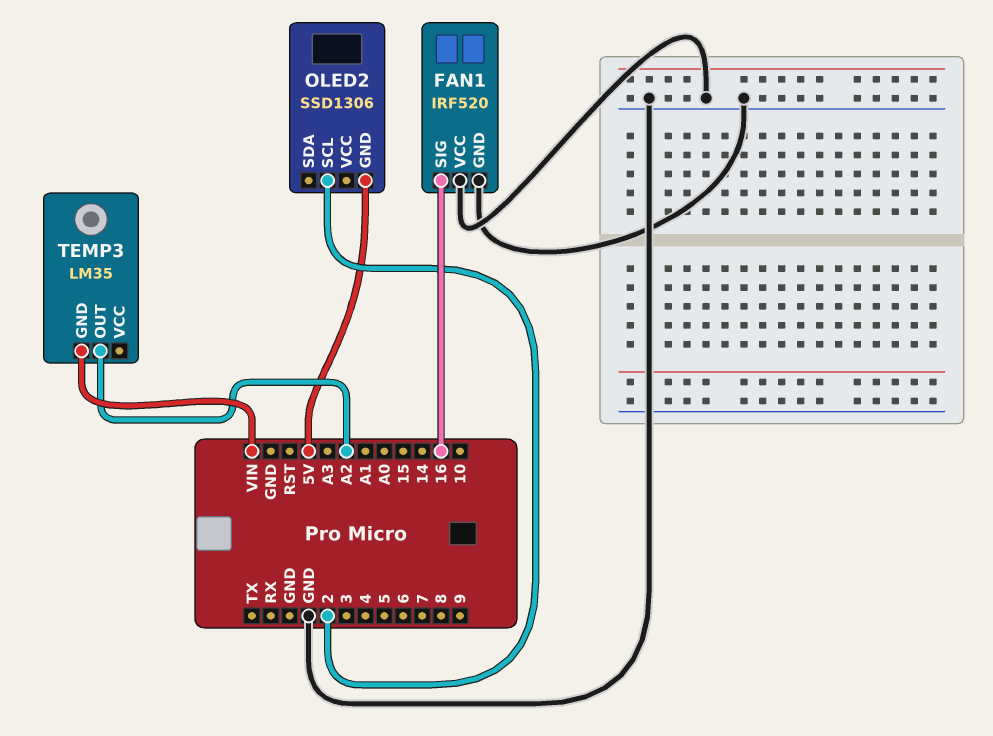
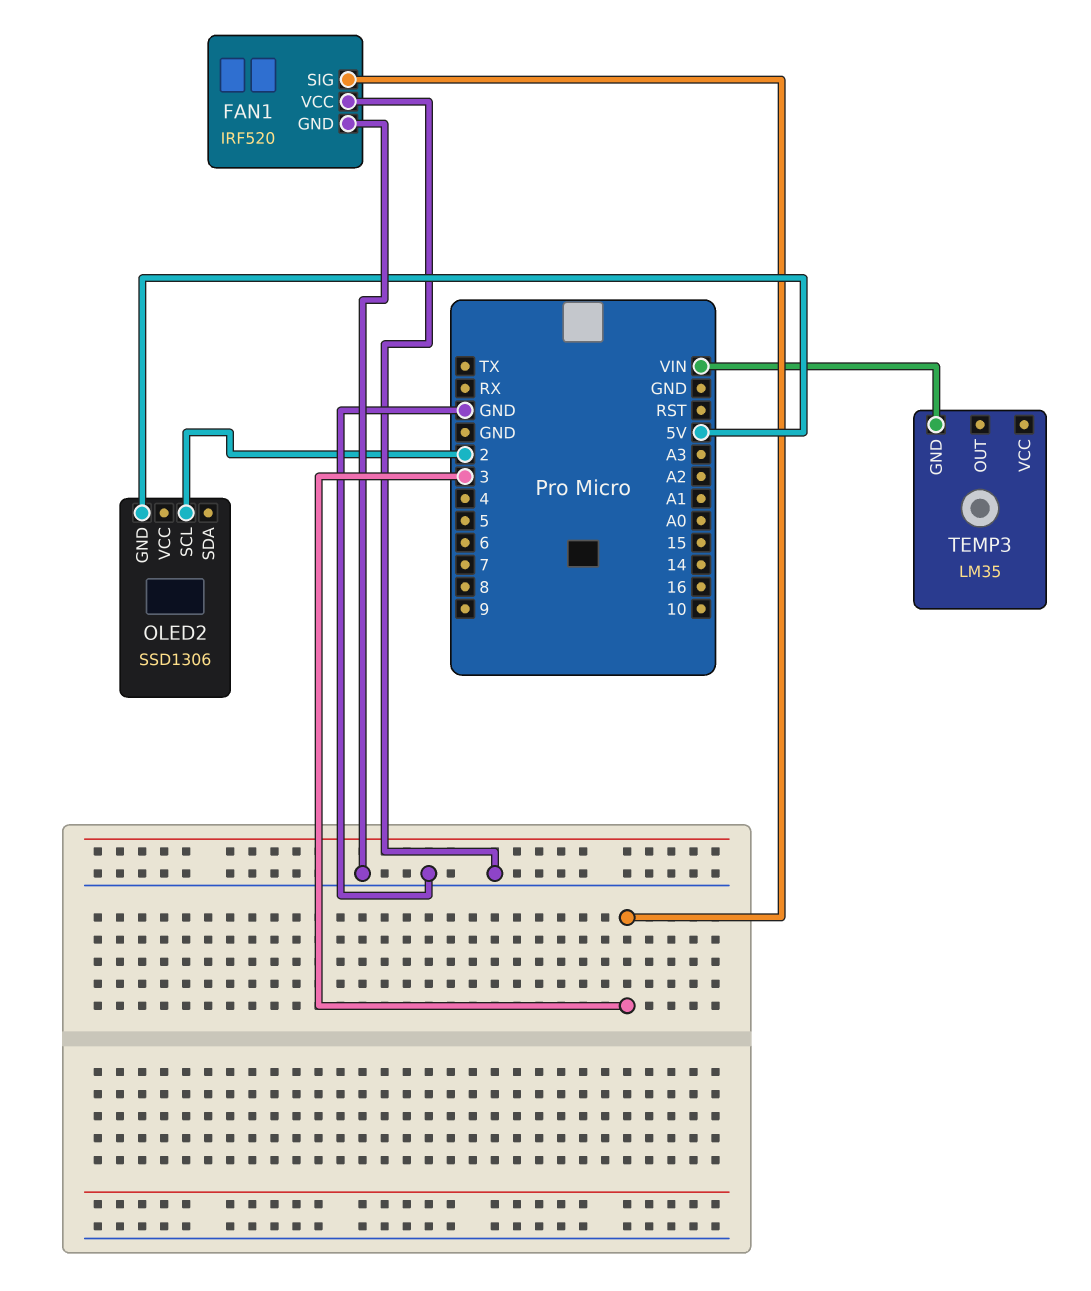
FAN1 pin SIG: 16 -> 3
TEMP3 pin OUT: A2 -> none

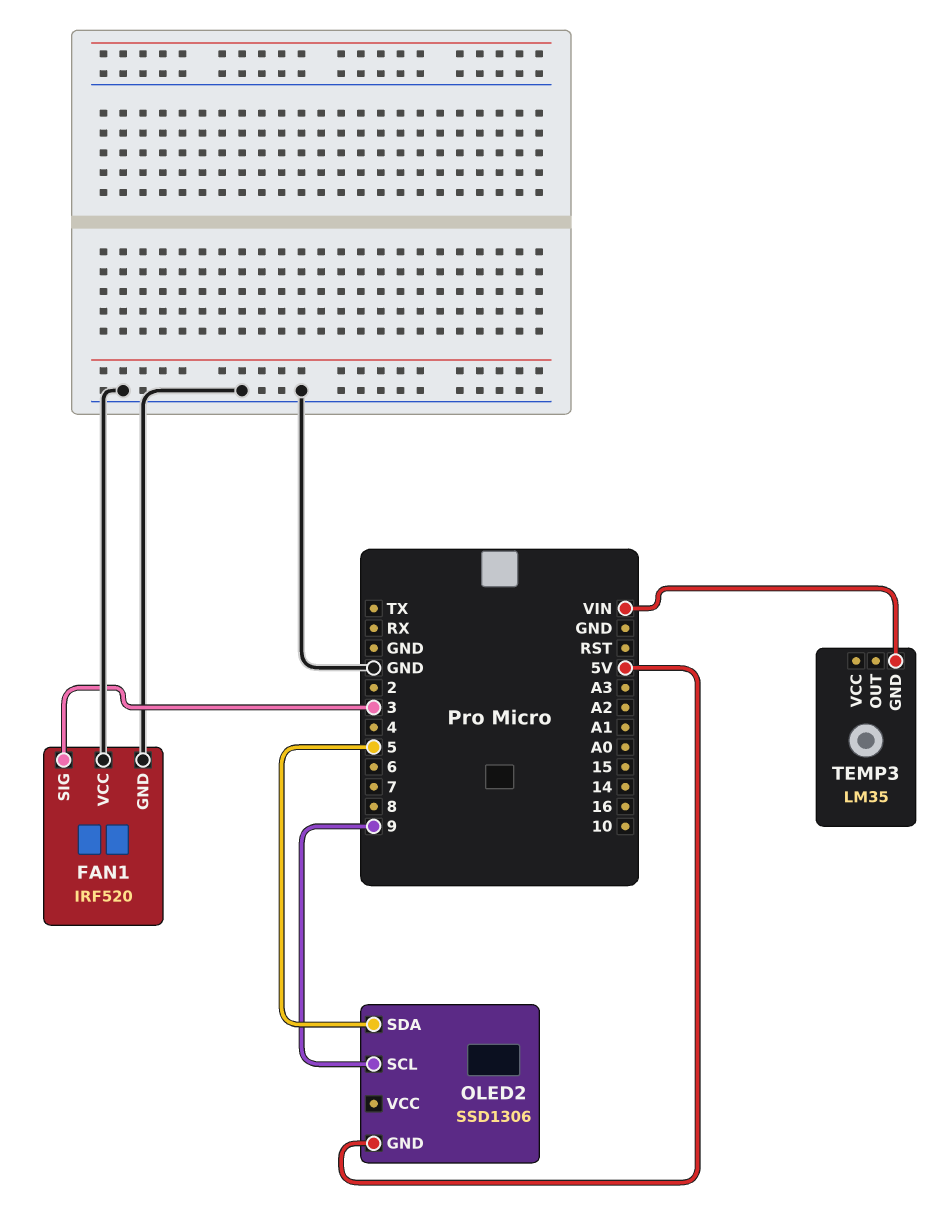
OLED2 pin SCL: 2 -> 9
OLED2 pin SDA: none -> 5

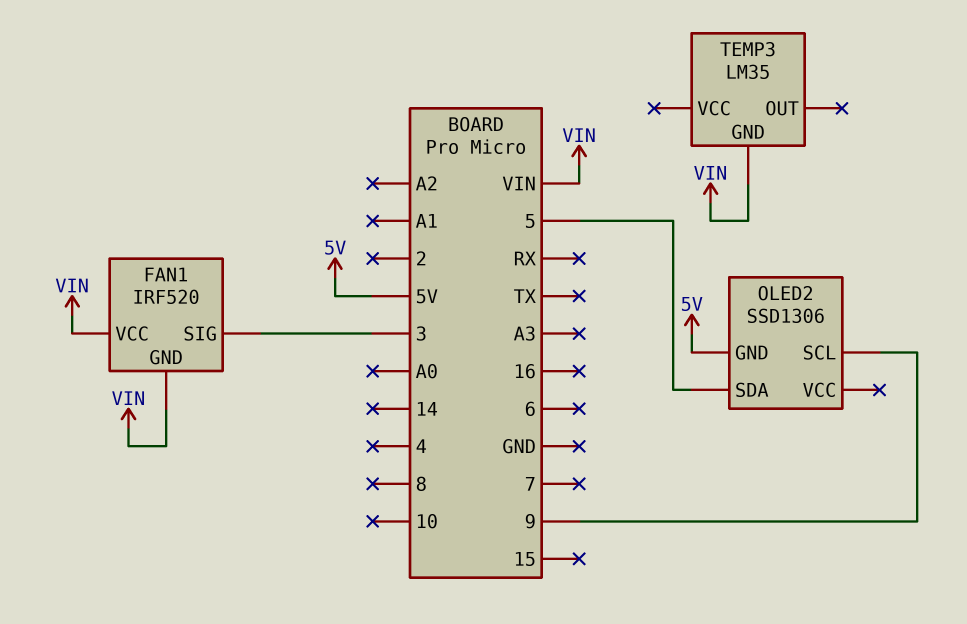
FAN1 pin GND: GND -> VIN
FAN1 pin VCC: GND -> VIN

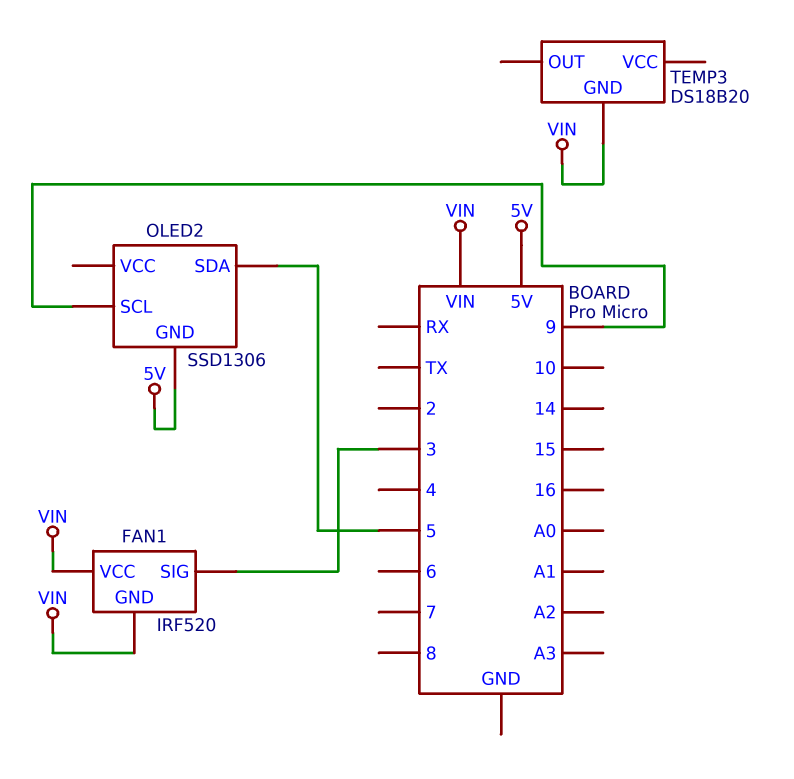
TEMP3: LM35 -> DS18B20

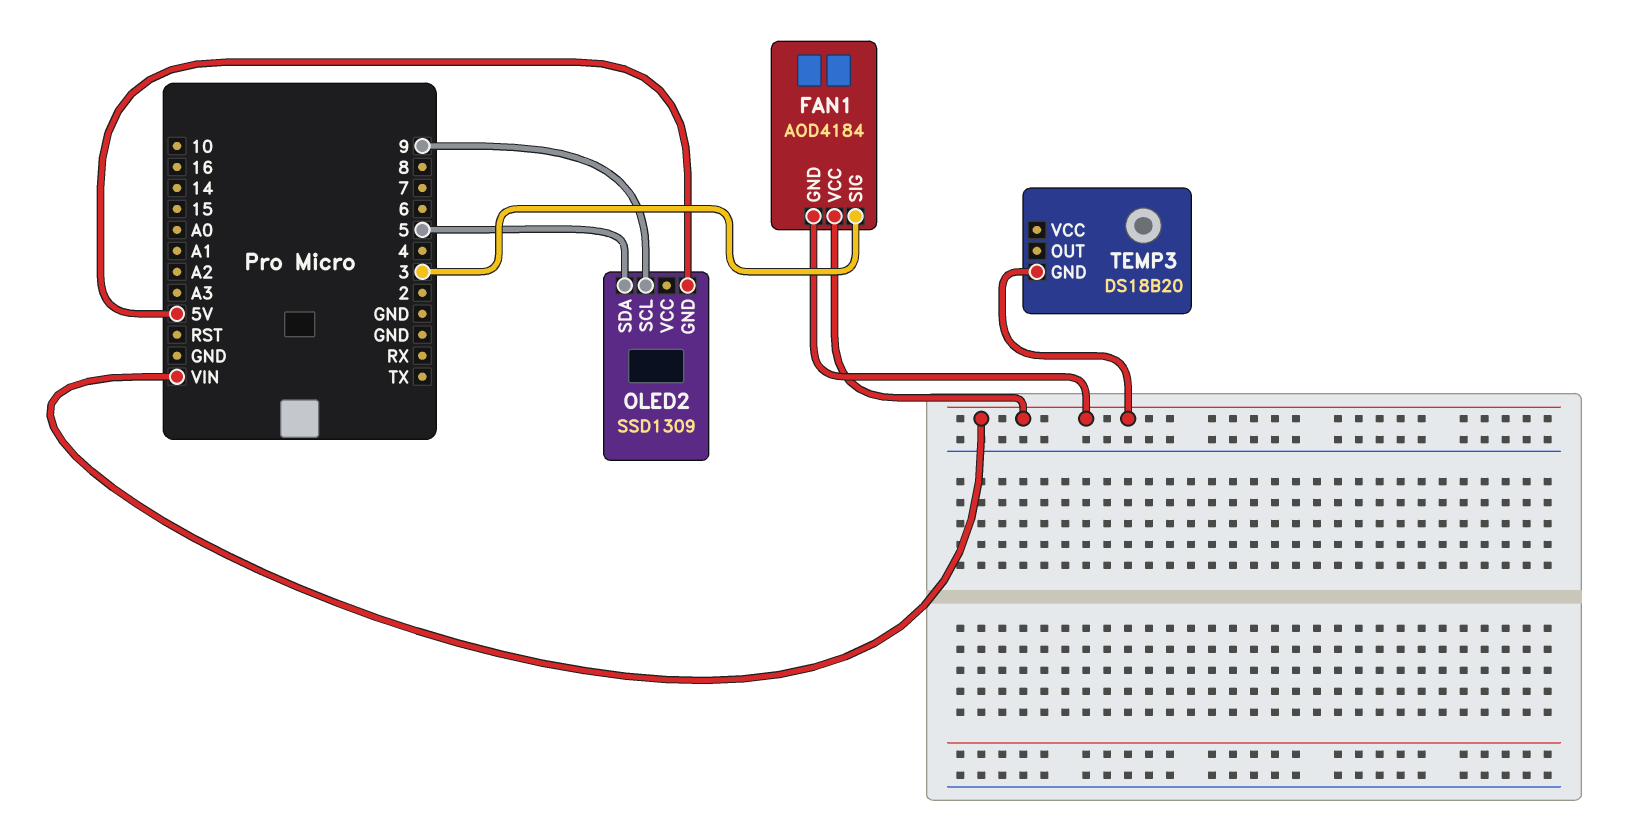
FAN1: IRF520 -> AOD4184
OLED2: SSD1306 -> SSD1309

